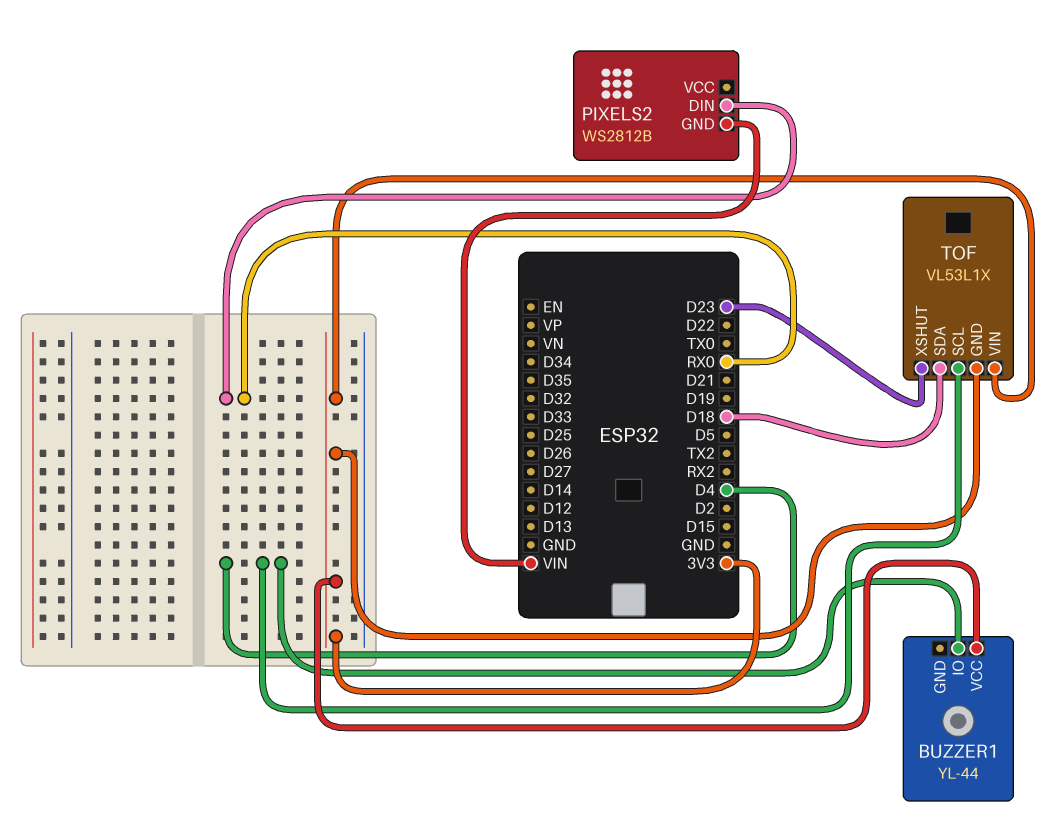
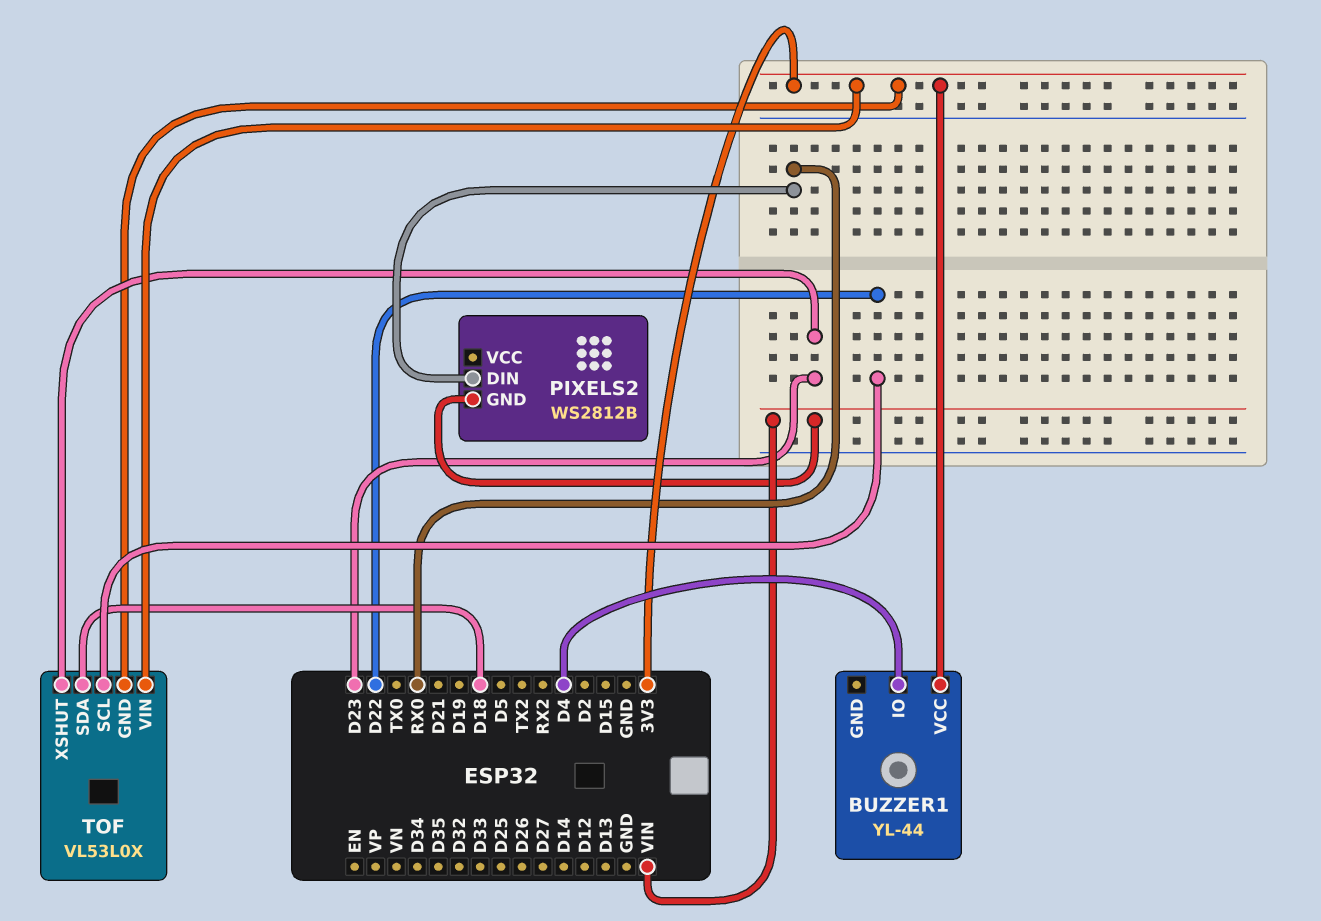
TOF: VL53L1X -> VL53L0X
TOF pin SCL: D4 -> D22

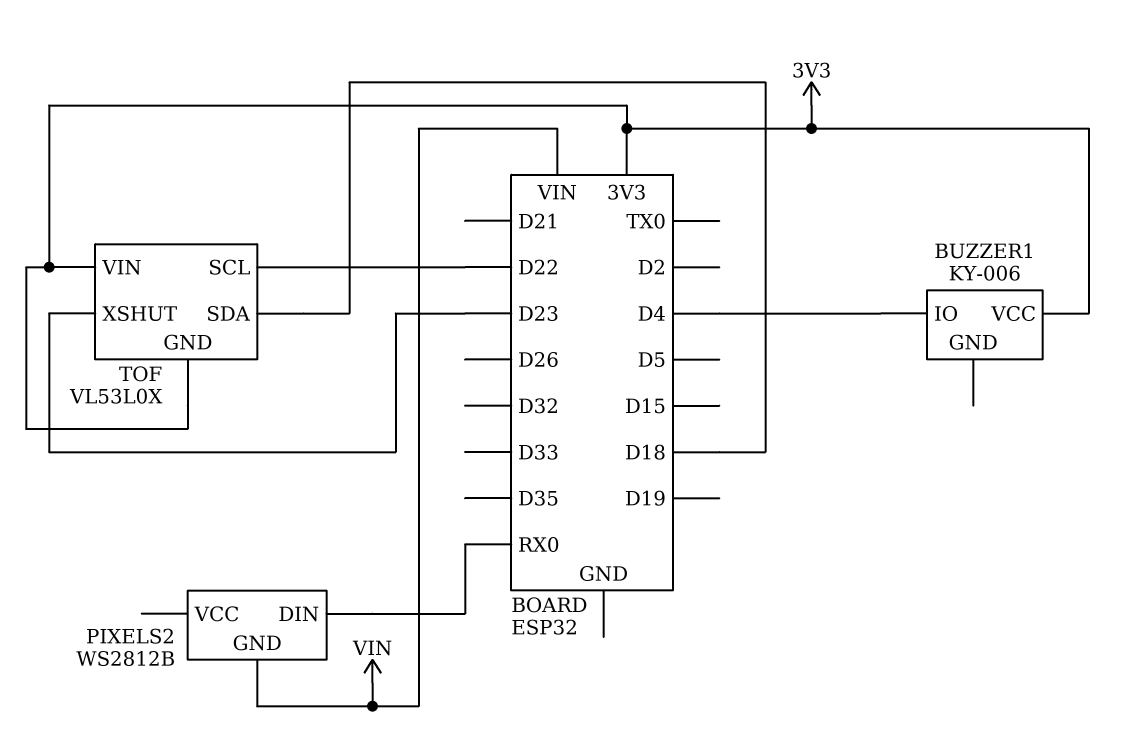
BUZZER1: YL-44 -> KY-006

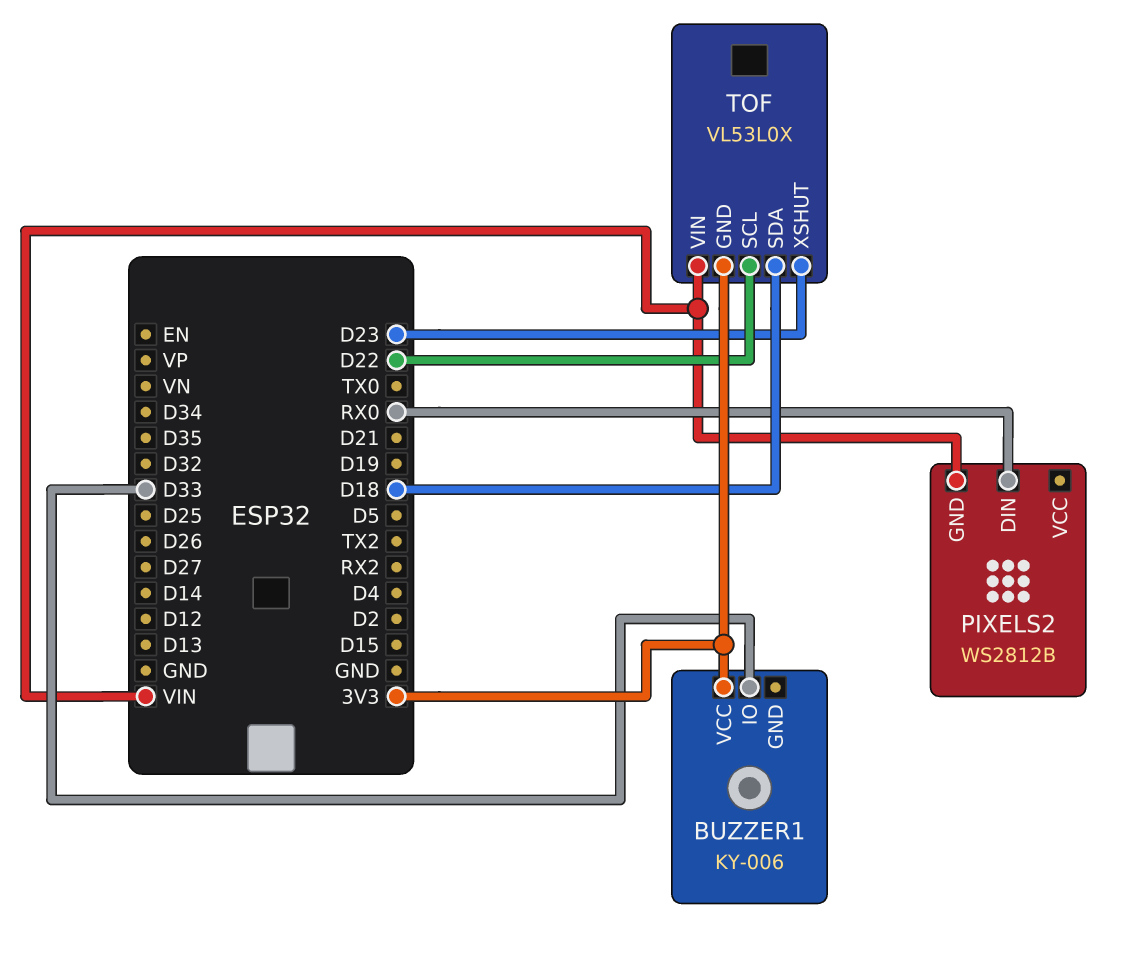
BUZZER1 pin IO: D4 -> D33
TOF pin VIN: 3V3 -> VIN

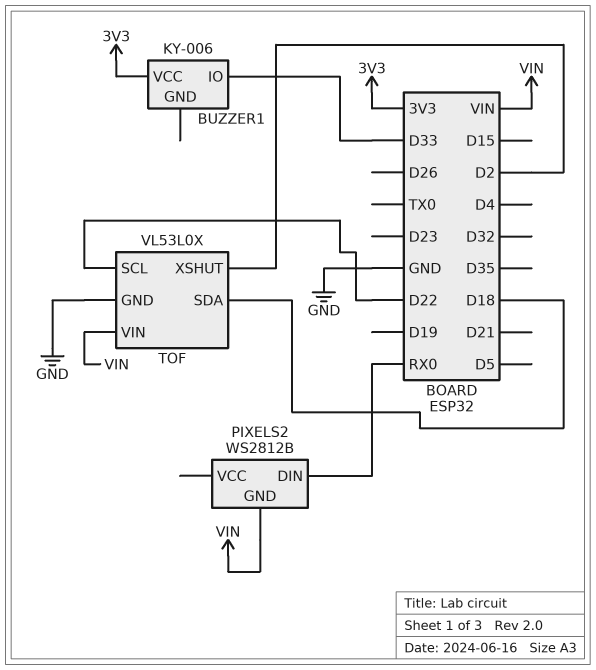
TOF pin GND: 3V3 -> GND
TOF pin XSHUT: D23 -> D2

